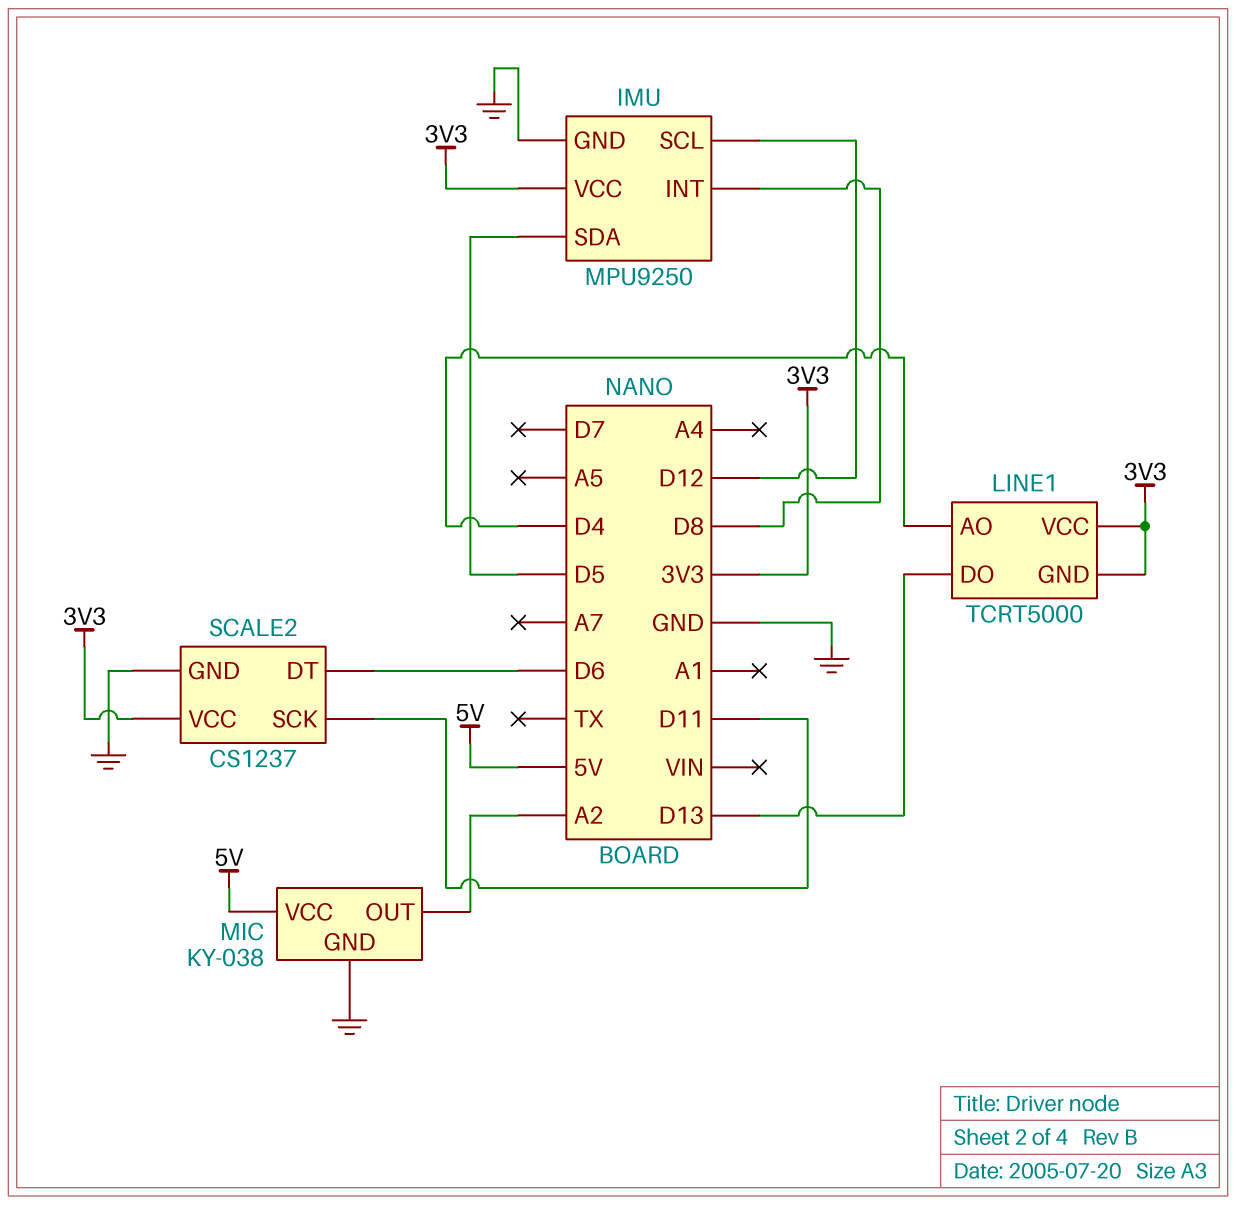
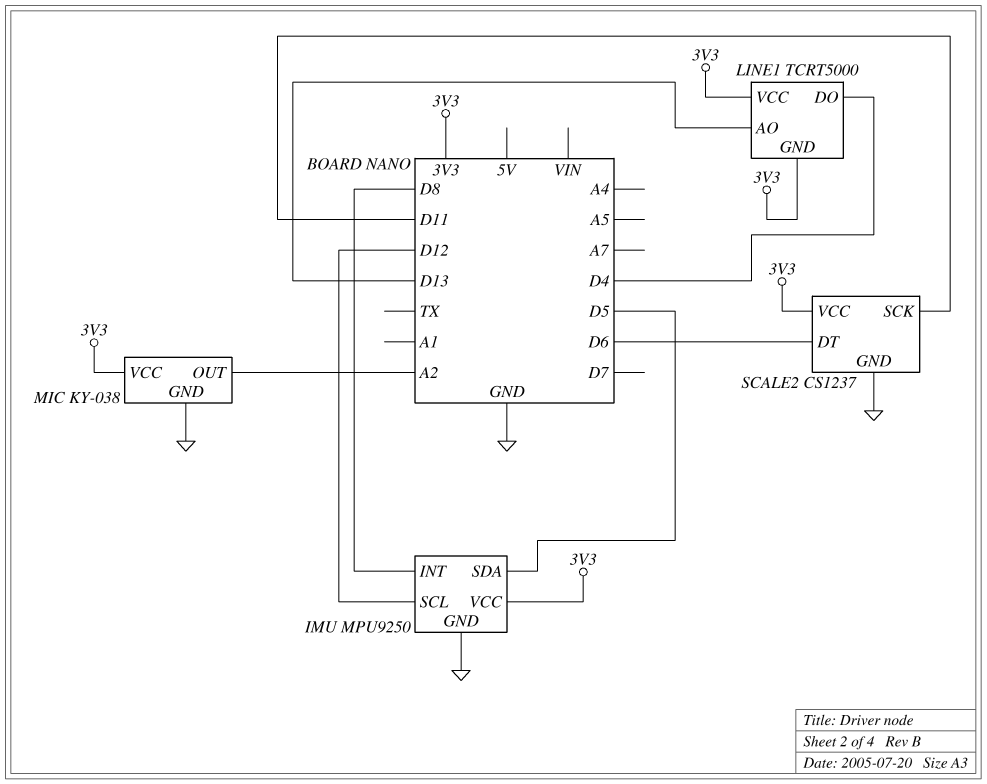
LINE1 pin AO: D4 -> D13
LINE1 pin DO: D13 -> D4
MIC pin VCC: 5V -> 3V3

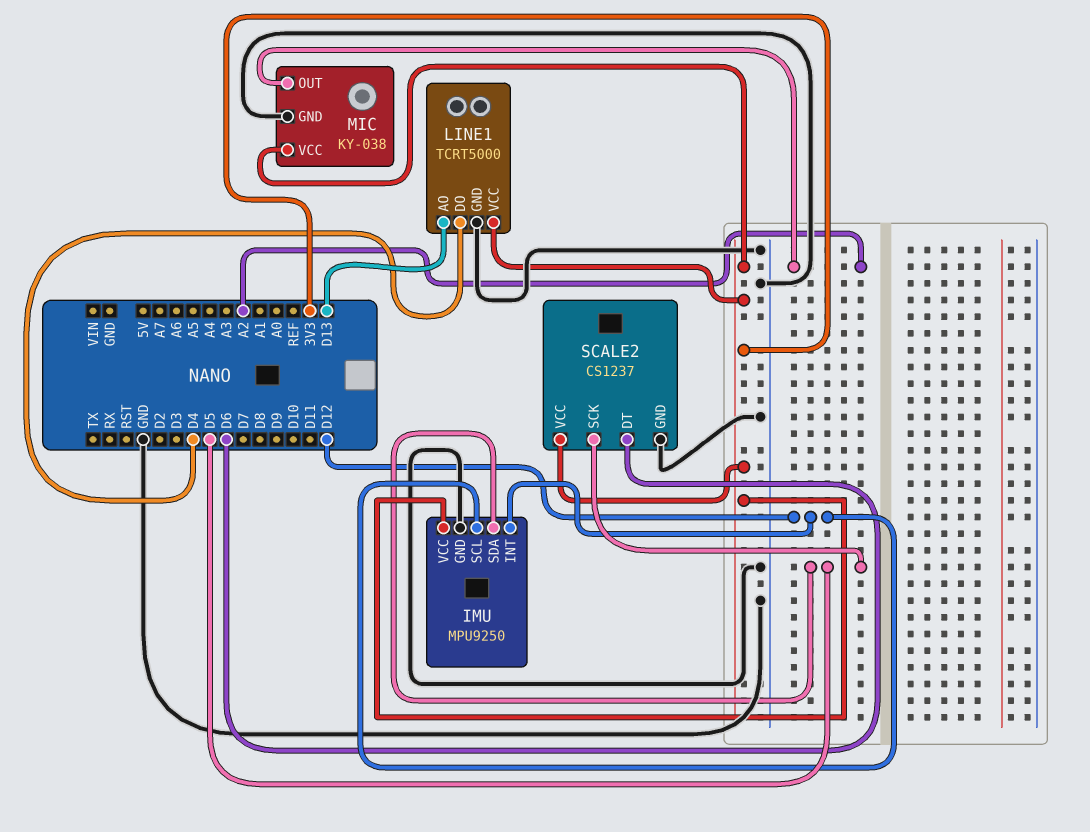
IMU pin INT: D8 -> D12
LINE1 pin GND: 3V3 -> GND
SCALE2 pin SCK: D11 -> D5

